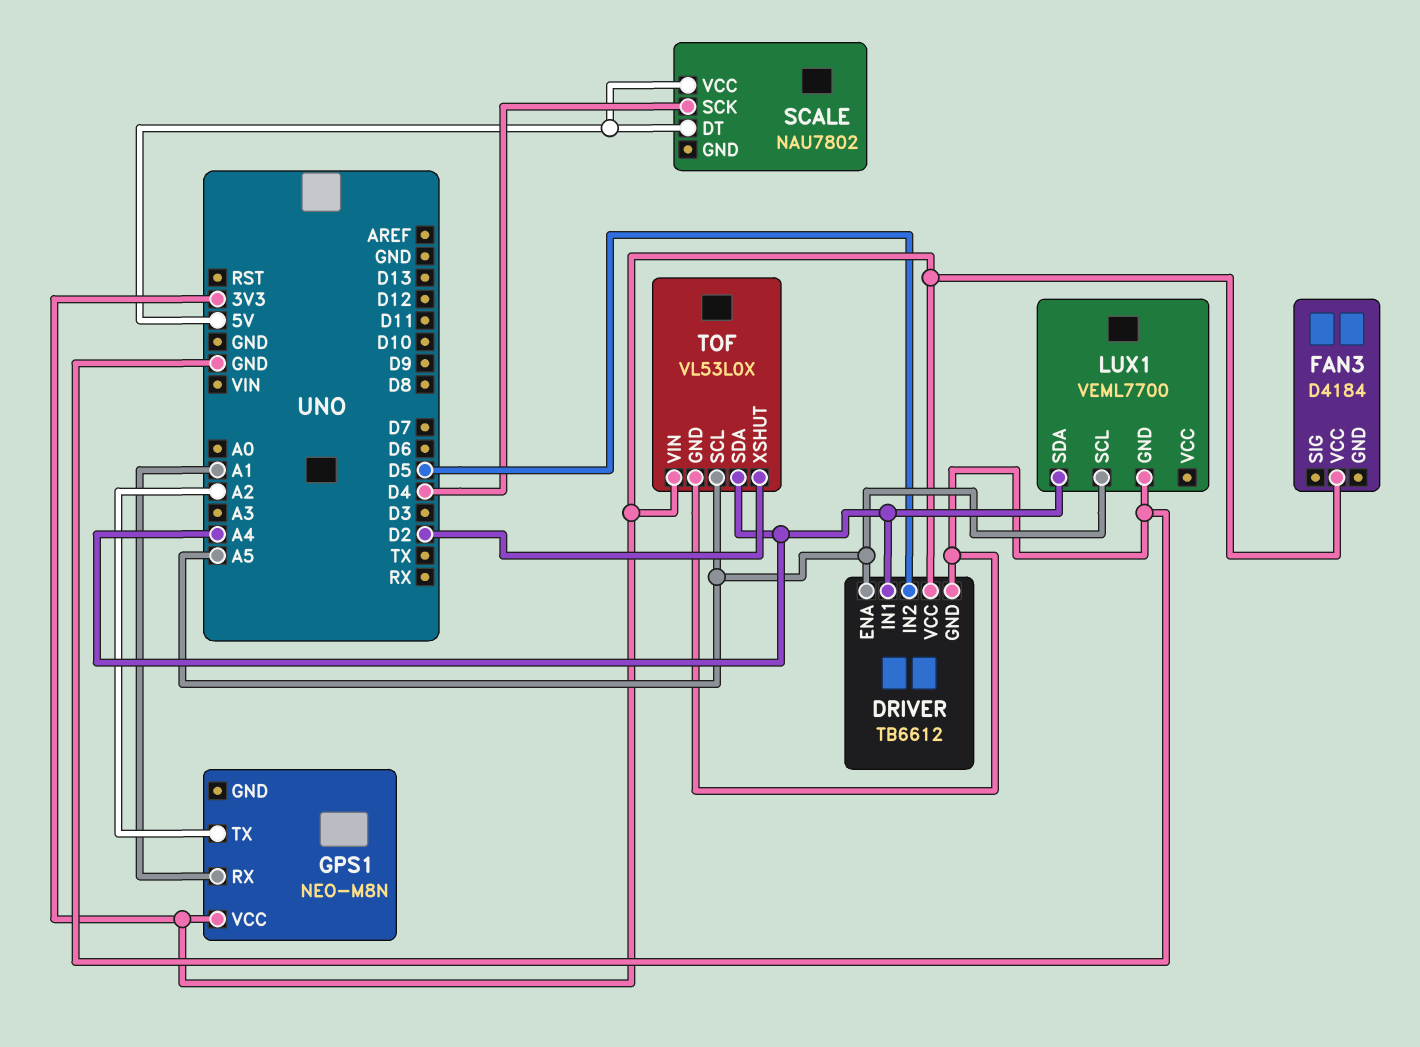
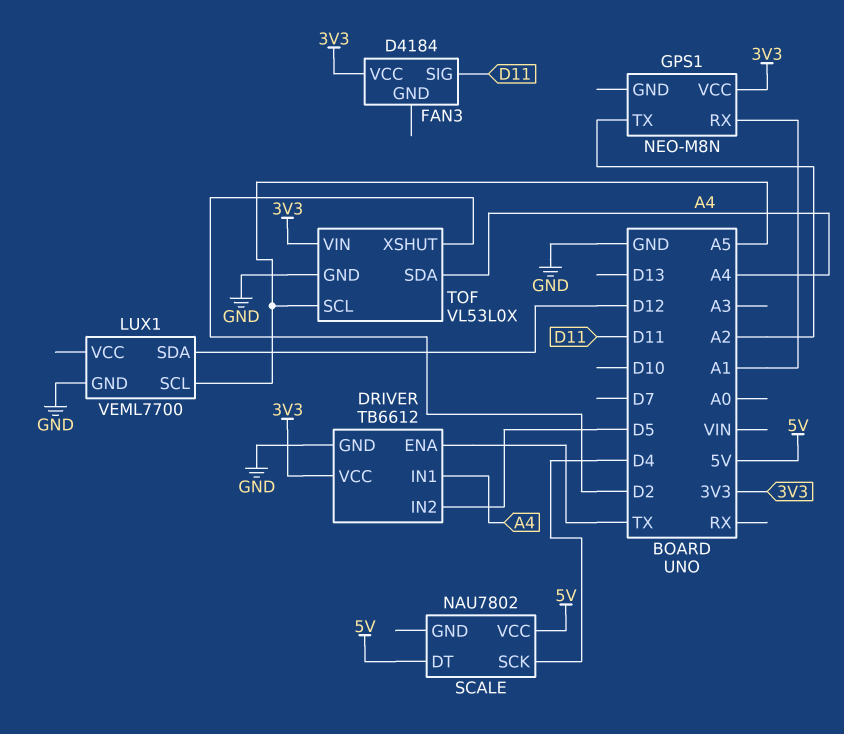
DRIVER pin ENA: A5 -> TX
FAN3 pin SIG: none -> D11
LUX1 pin SDA: A4 -> D12

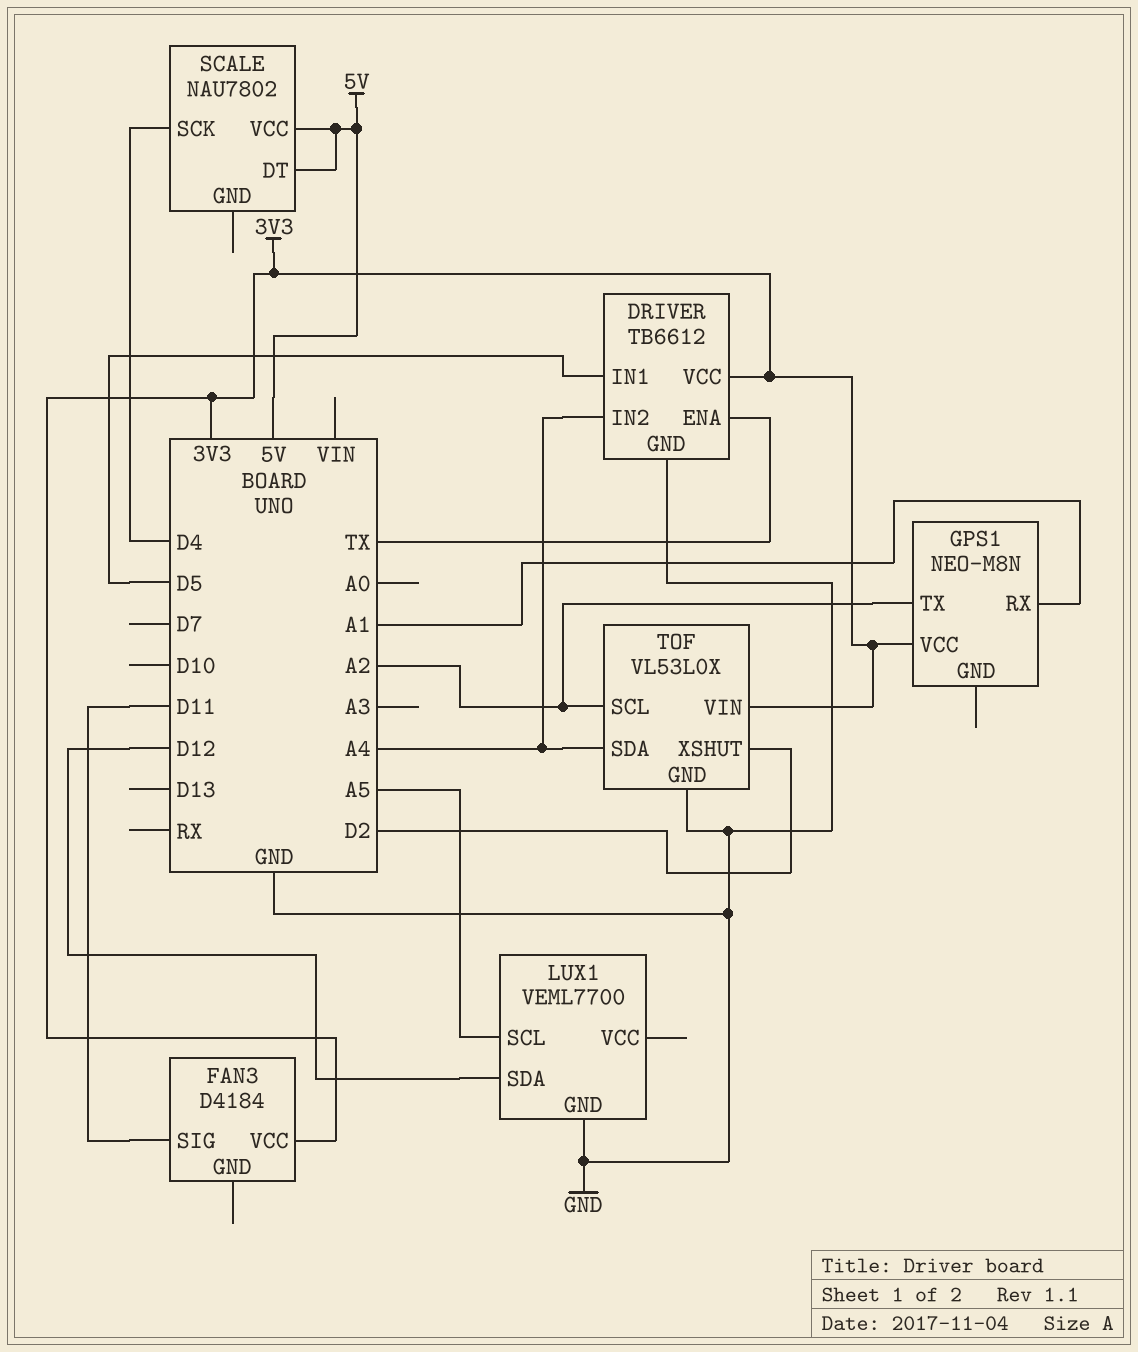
DRIVER pin IN1: A4 -> D5
DRIVER pin IN2: D5 -> A4
TOF pin SCL: A5 -> A2

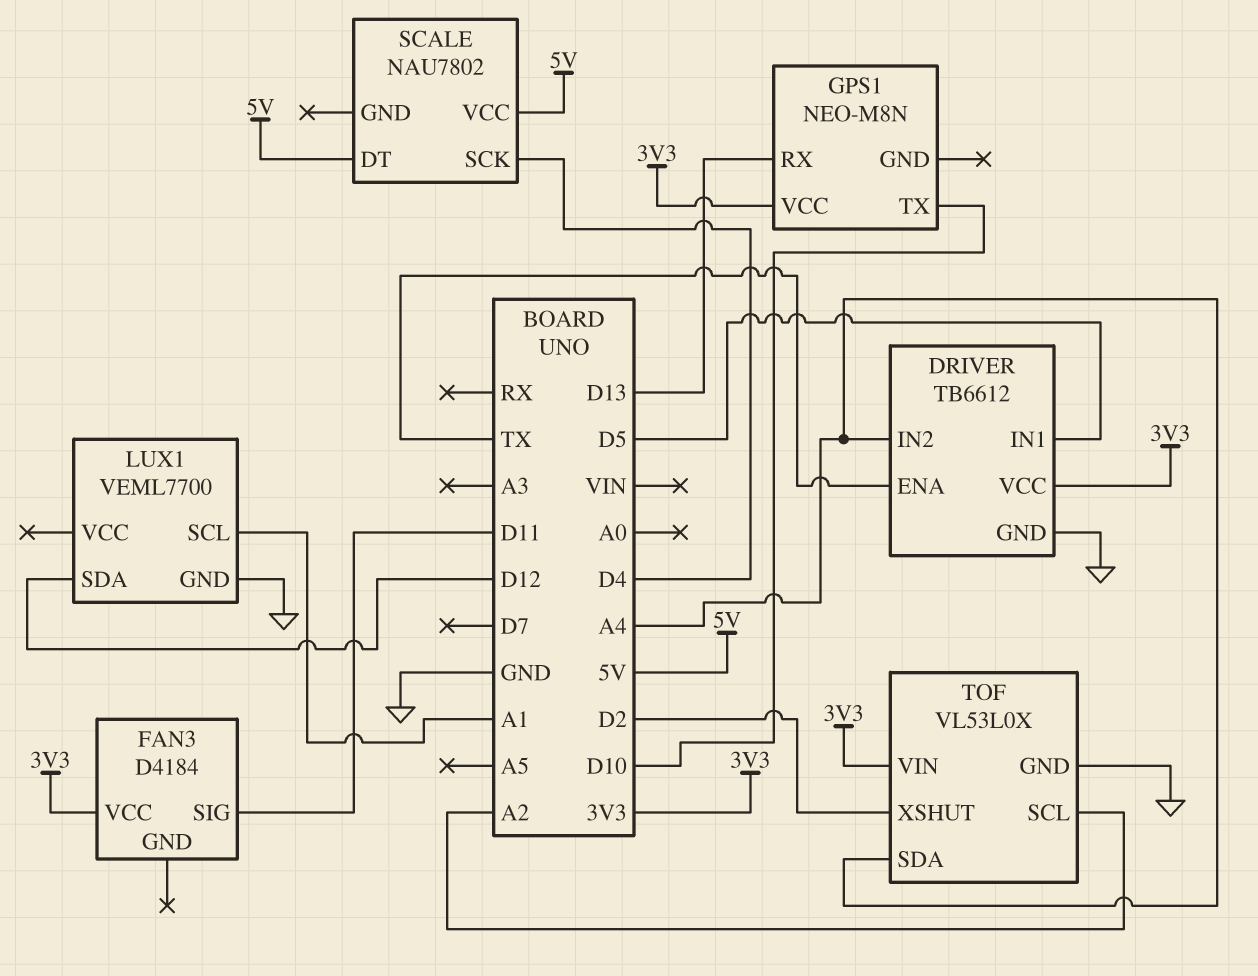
GPS1 pin RX: A1 -> D13
GPS1 pin TX: A2 -> D10
LUX1 pin SCL: A5 -> A1

